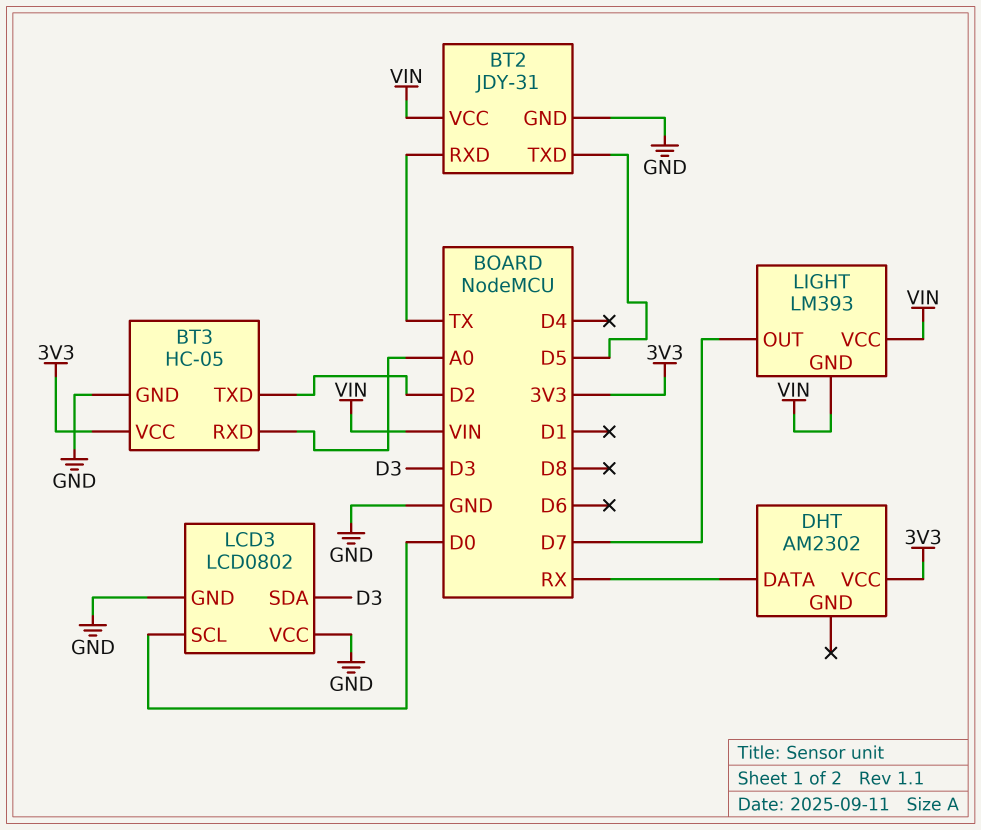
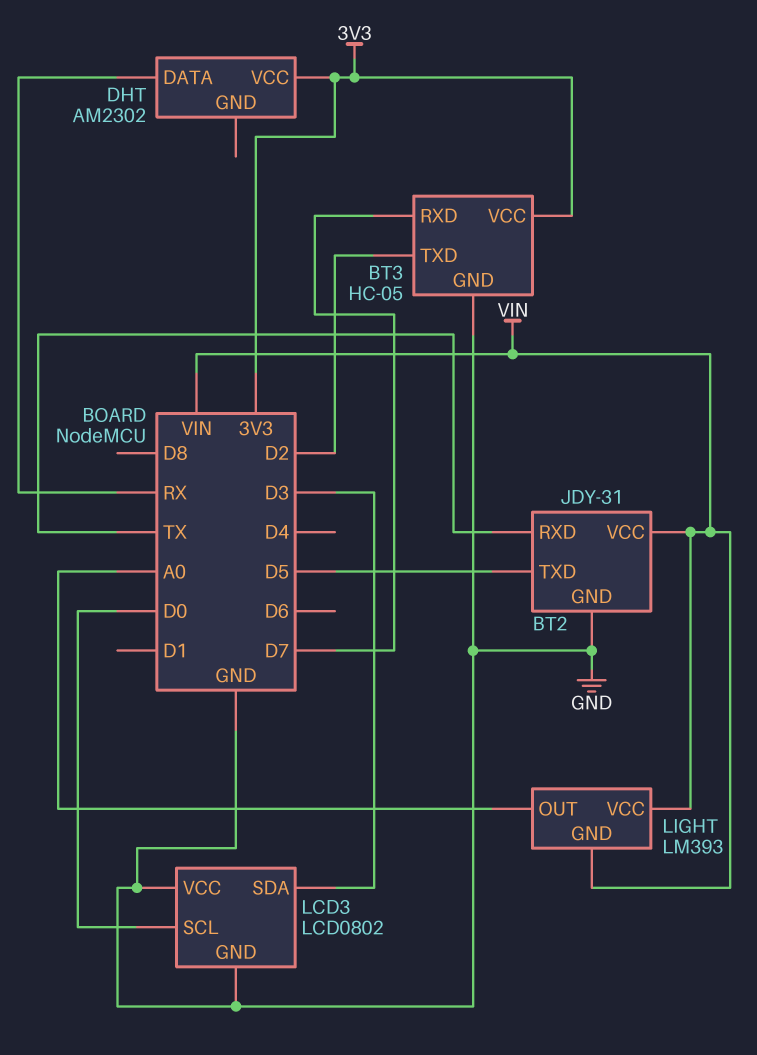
BT3 pin RXD: A0 -> D7
LIGHT pin OUT: D7 -> A0

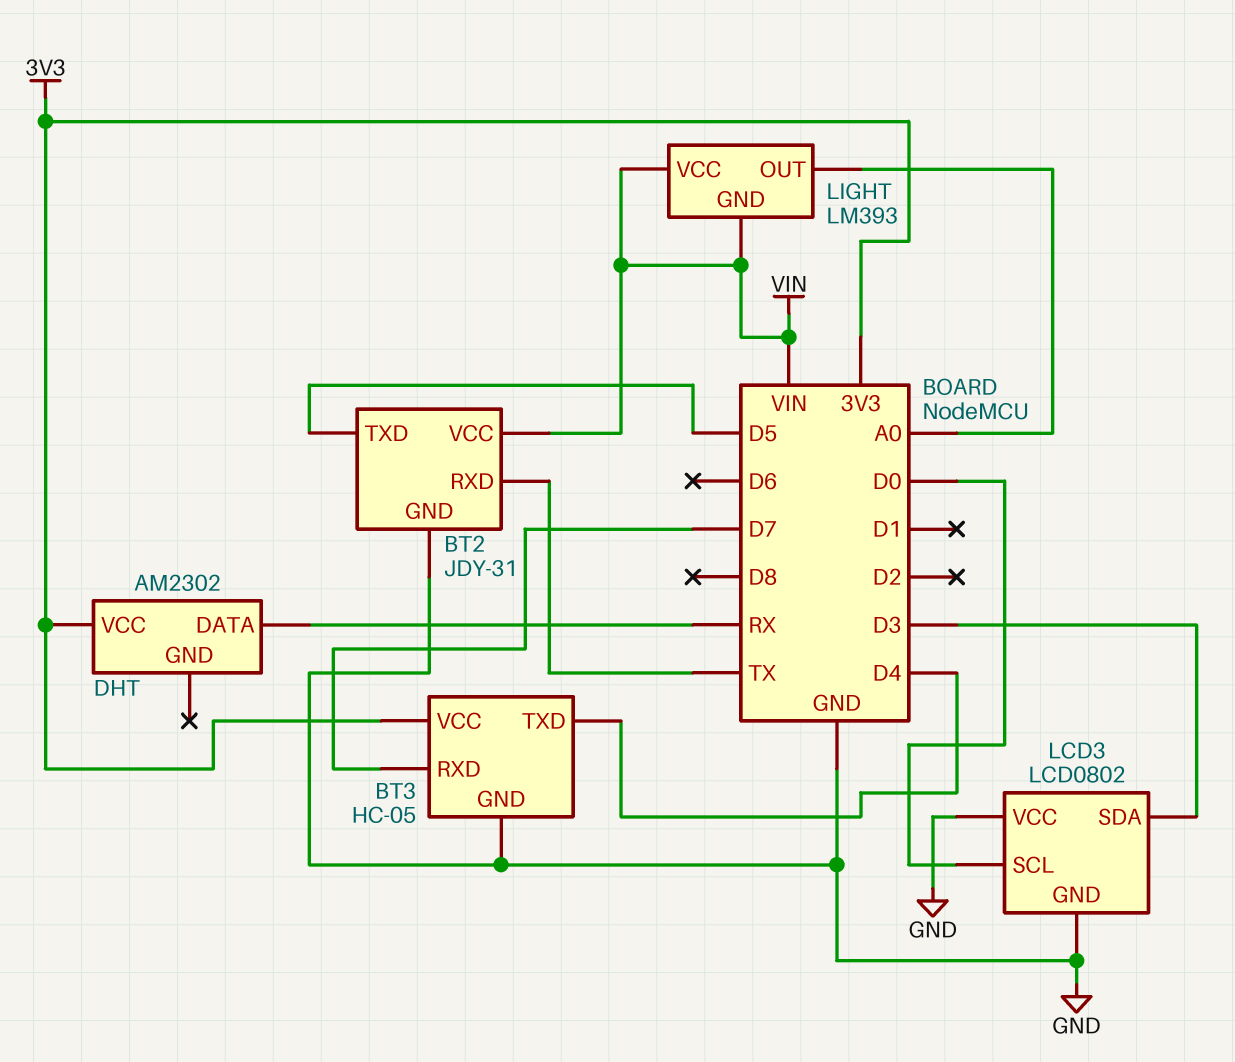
BT3 pin TXD: D2 -> D4

